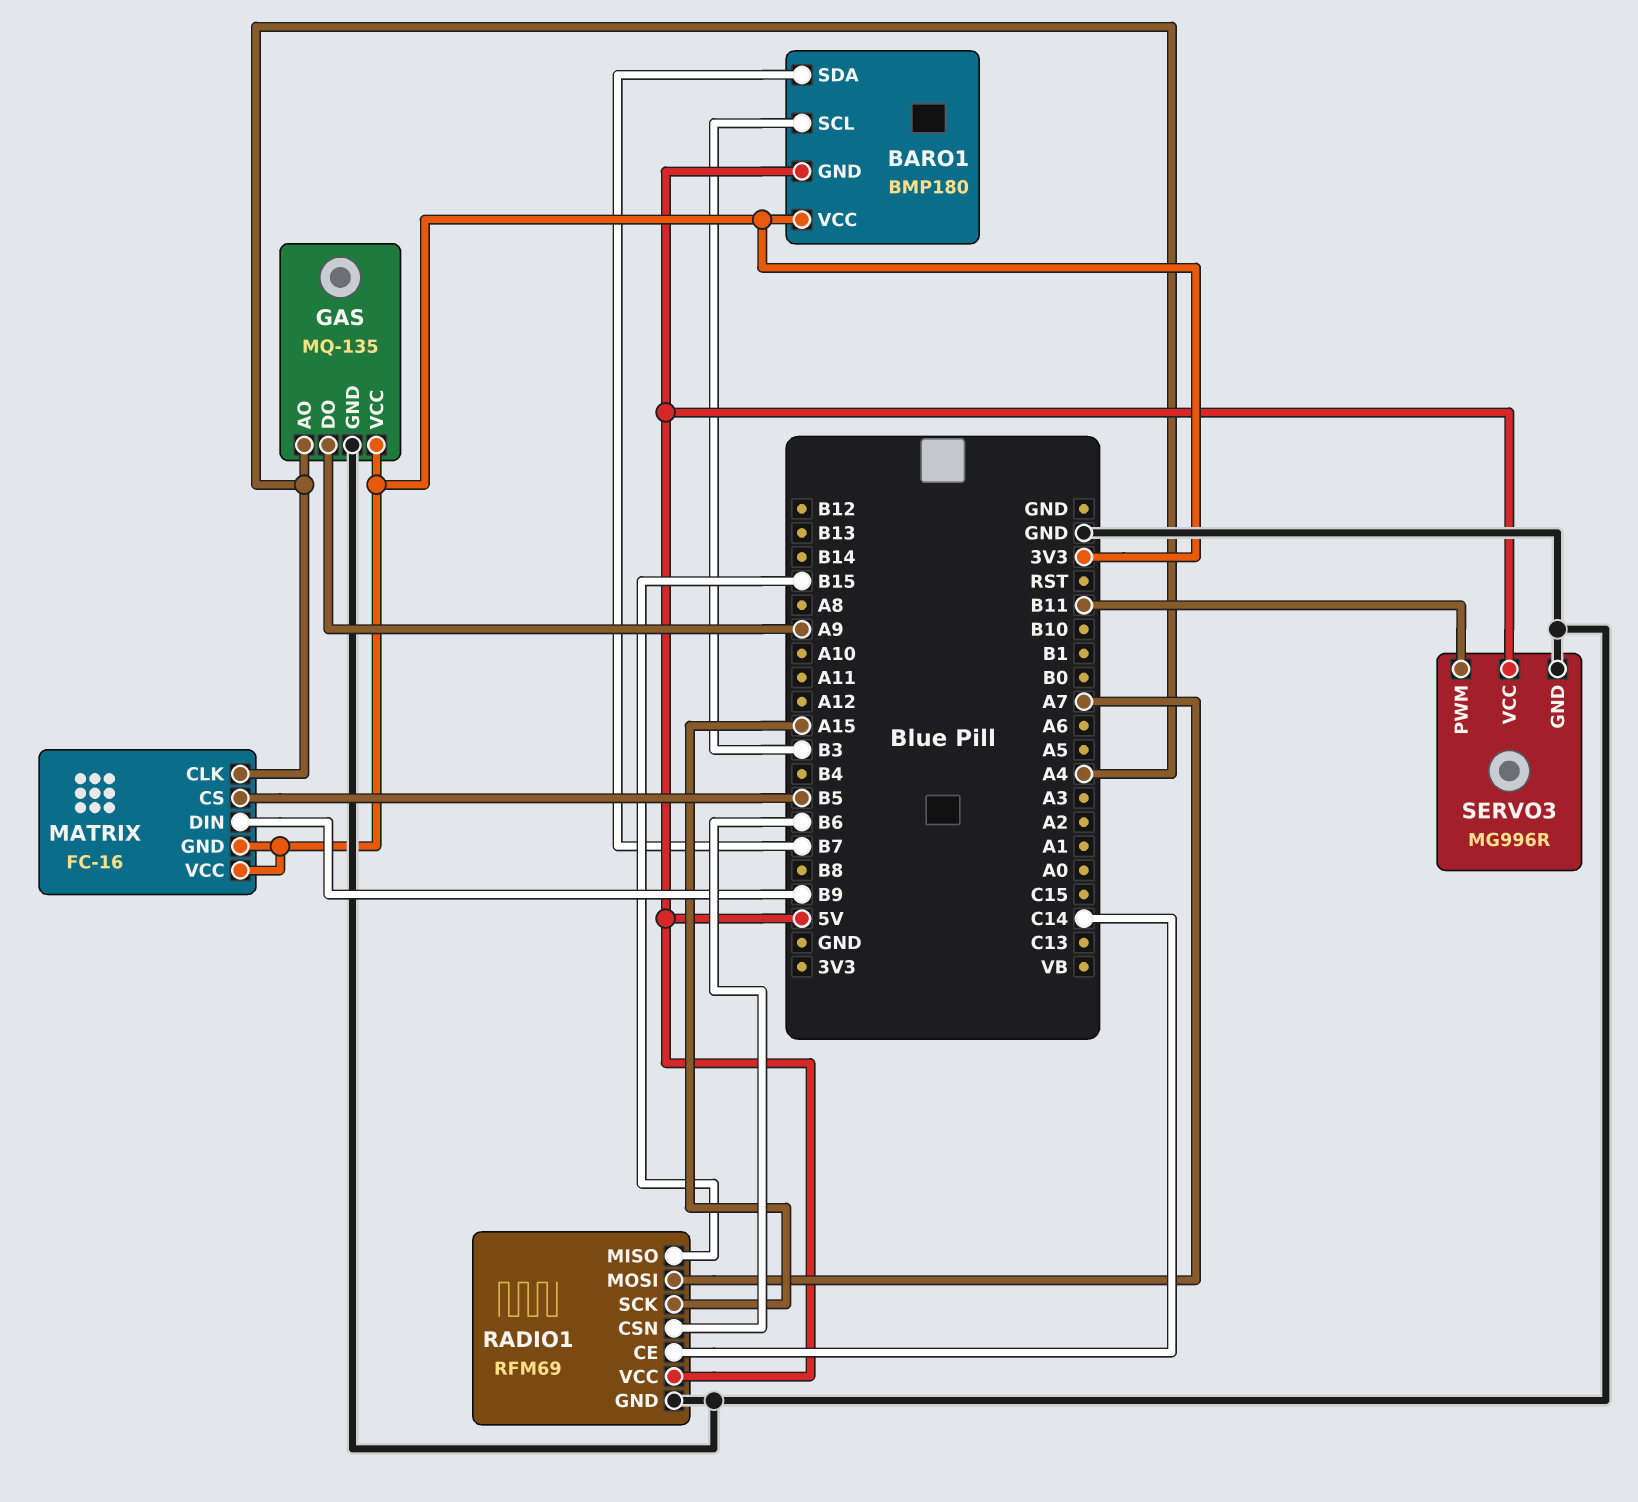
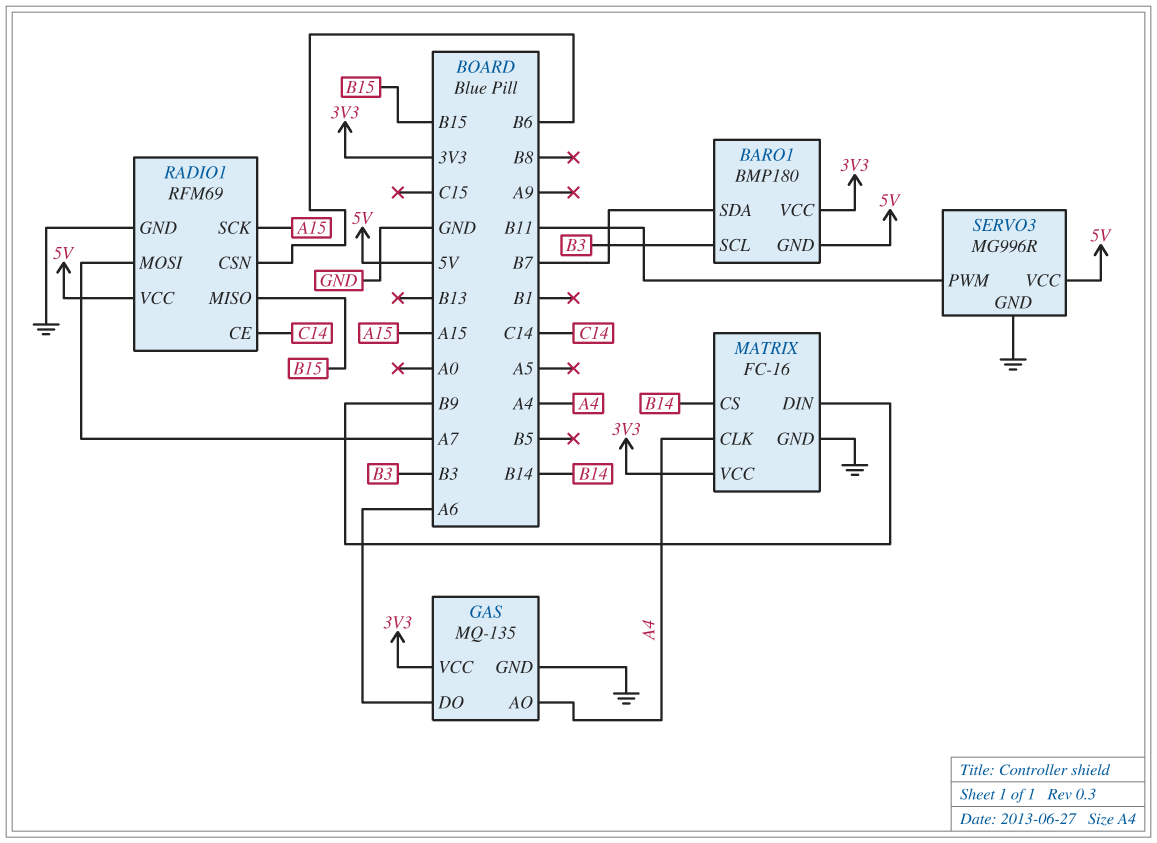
GAS pin DO: A9 -> A6
MATRIX pin CS: B5 -> B14
MATRIX pin GND: 3V3 -> GND

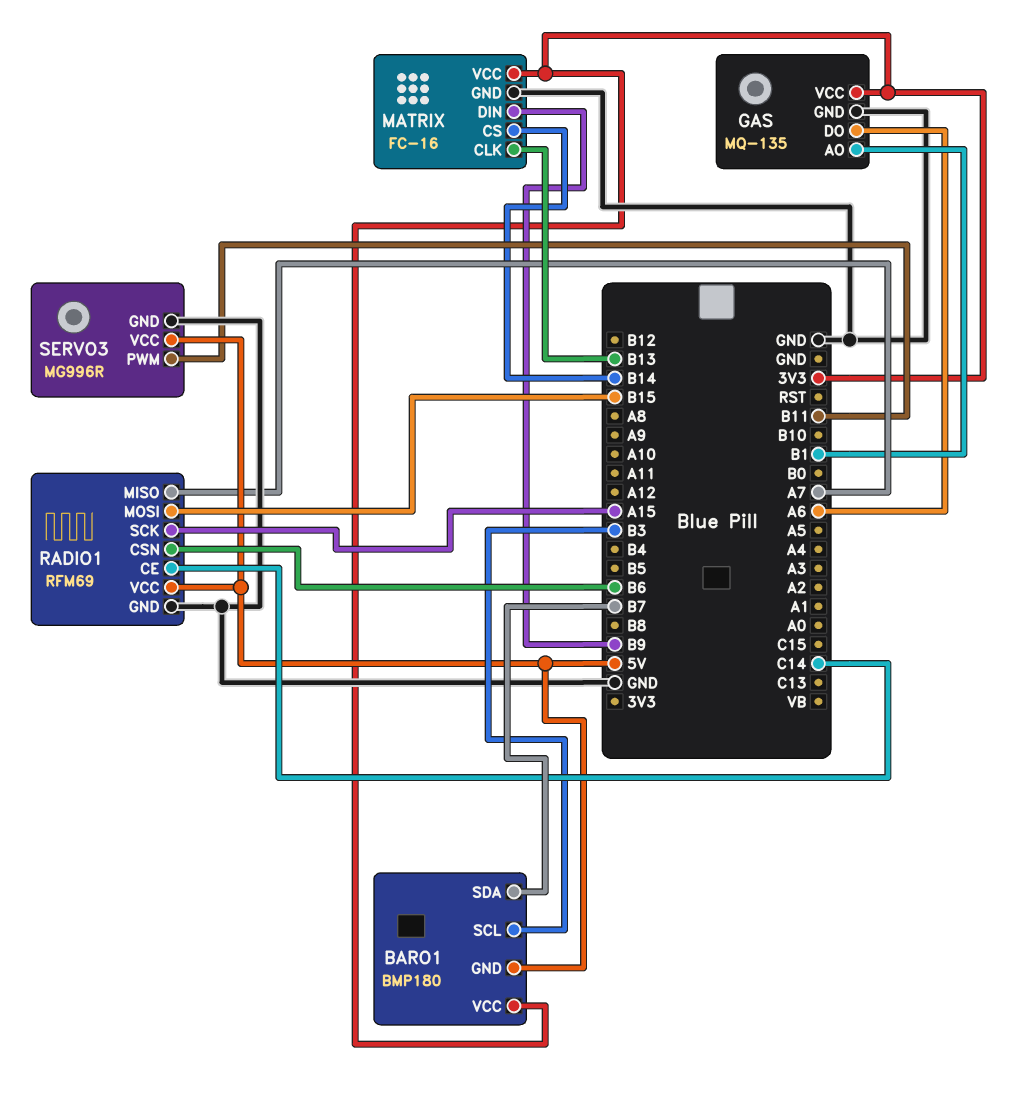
GAS pin AO: A4 -> B1
MATRIX pin CLK: A4 -> B13
RADIO1 pin MISO: B15 -> A7
RADIO1 pin MOSI: A7 -> B15

